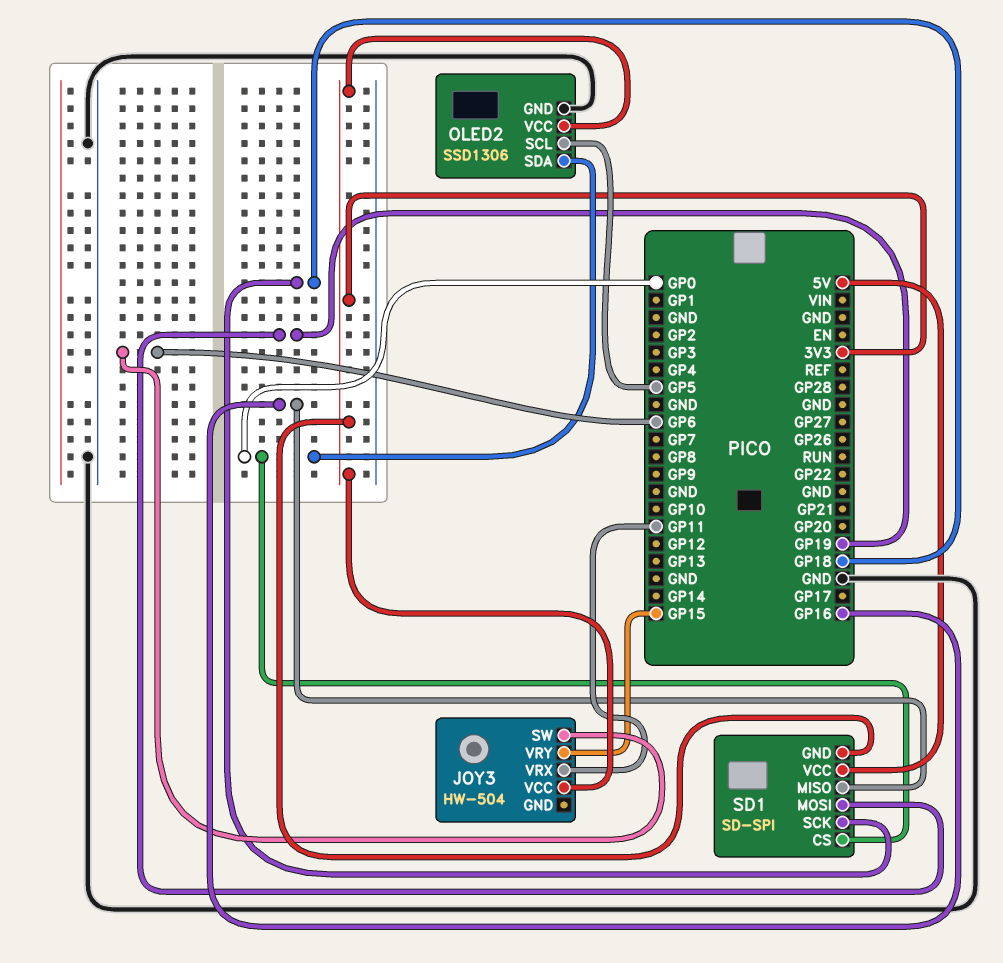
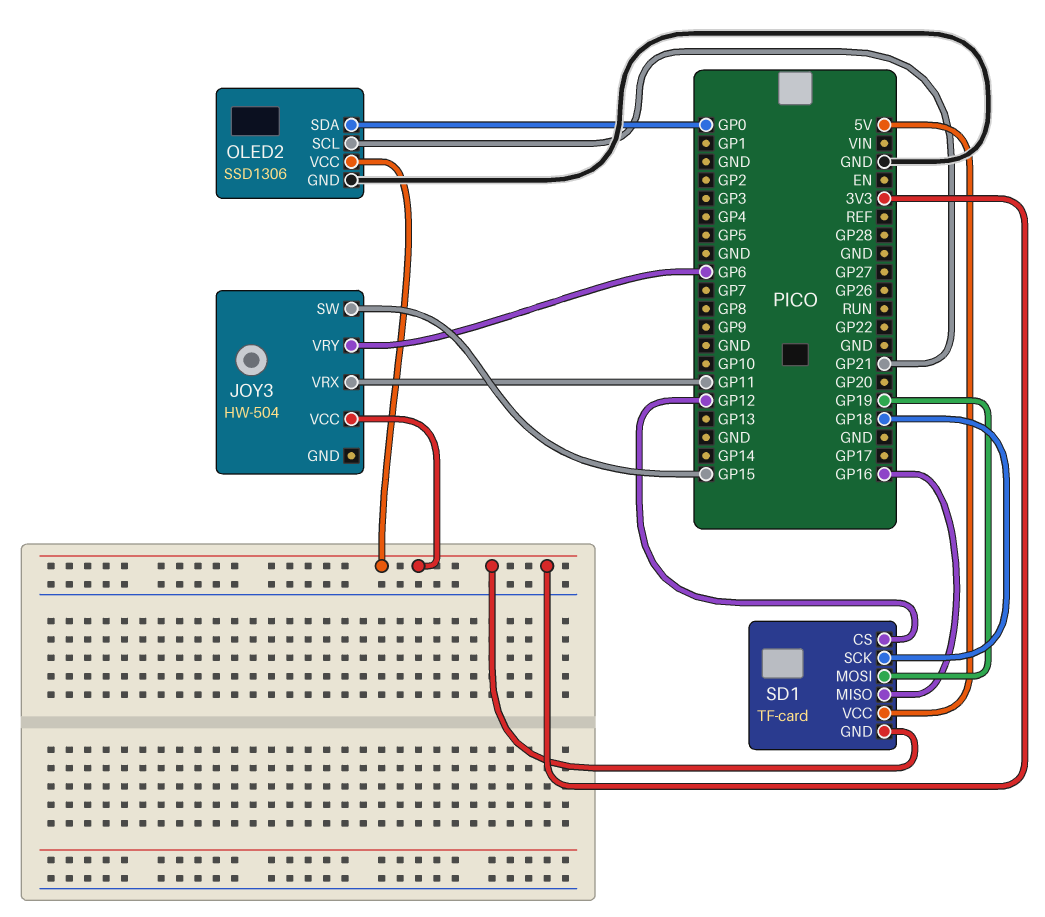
JOY3 pin SW: GP6 -> GP15
JOY3 pin VRY: GP15 -> GP6
OLED2 pin SCL: GP5 -> GP21
SD1: SD-SPI -> TF-card
SD1 pin CS: GP0 -> GP12

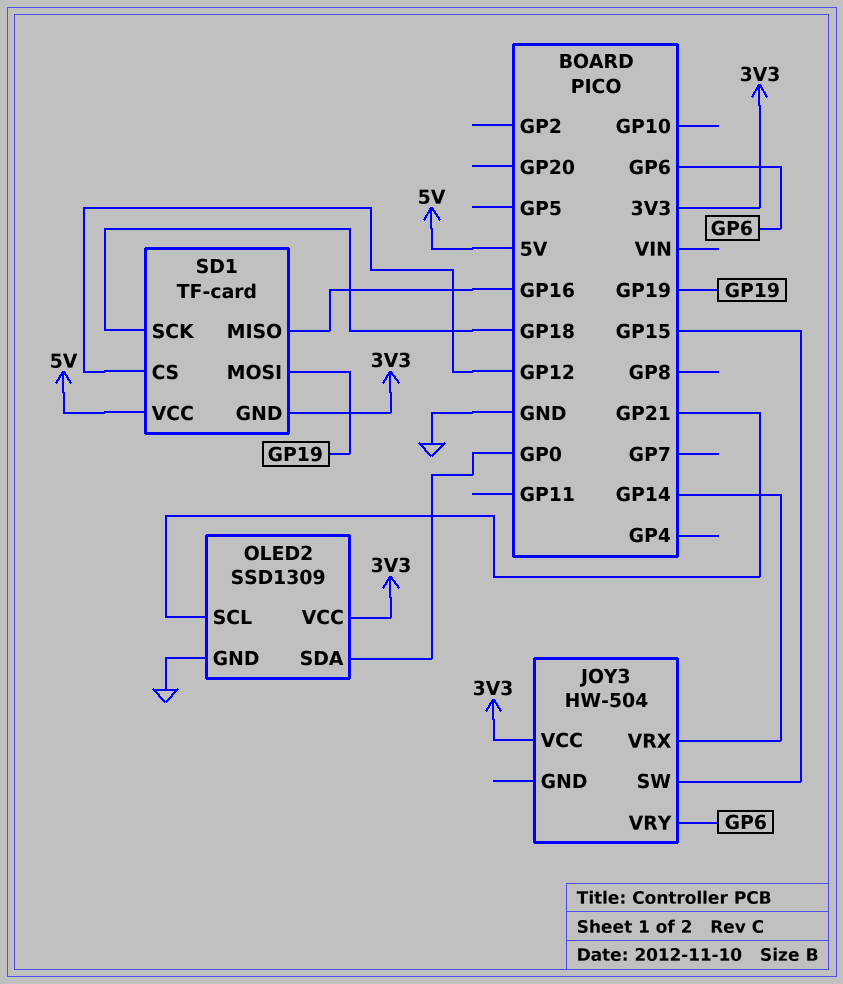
JOY3 pin VRX: GP11 -> GP14
OLED2: SSD1306 -> SSD1309

